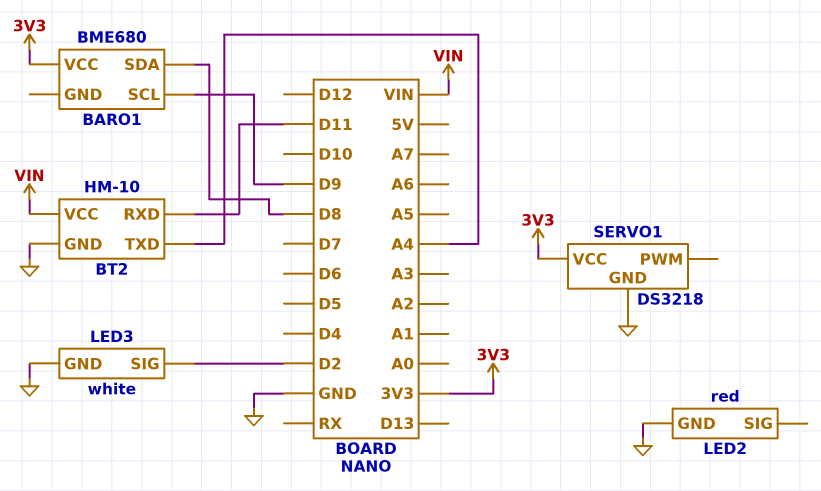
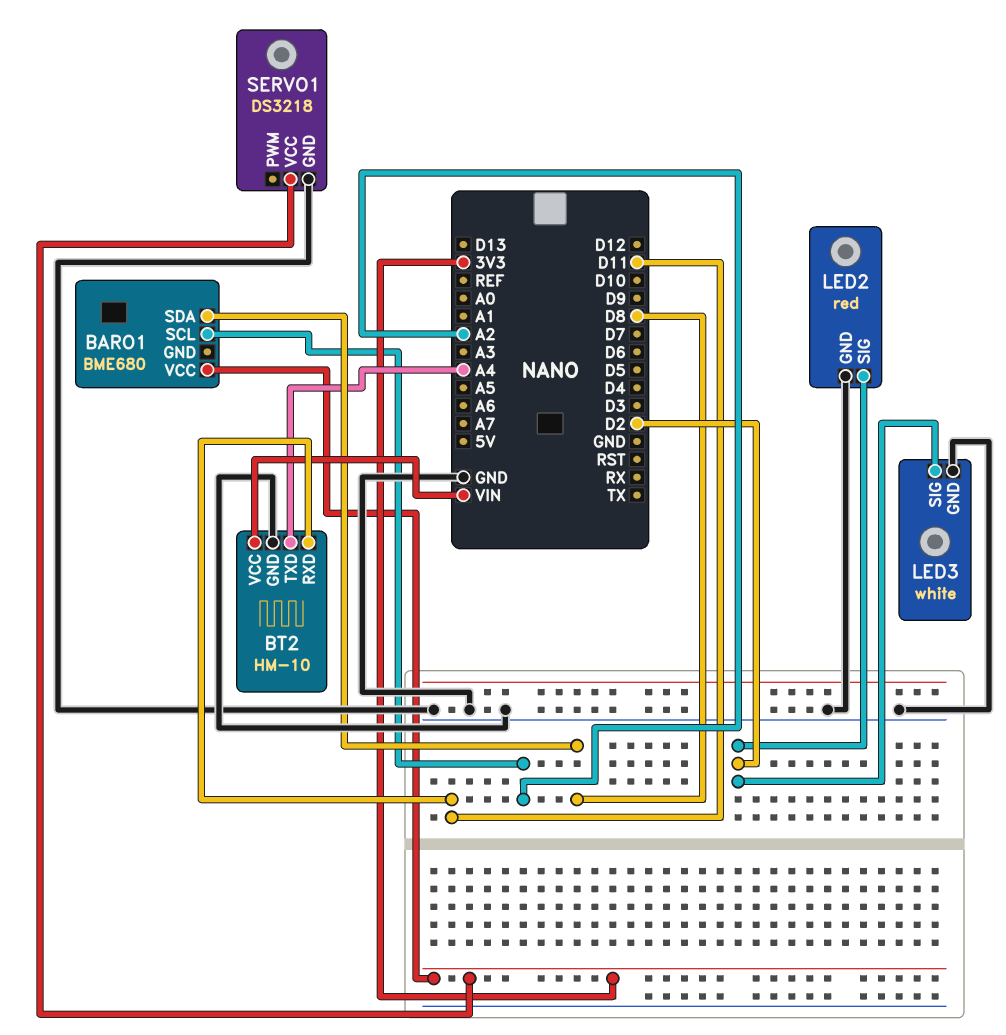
BARO1 pin SCL: D9 -> A2
LED2 pin SIG: none -> D2

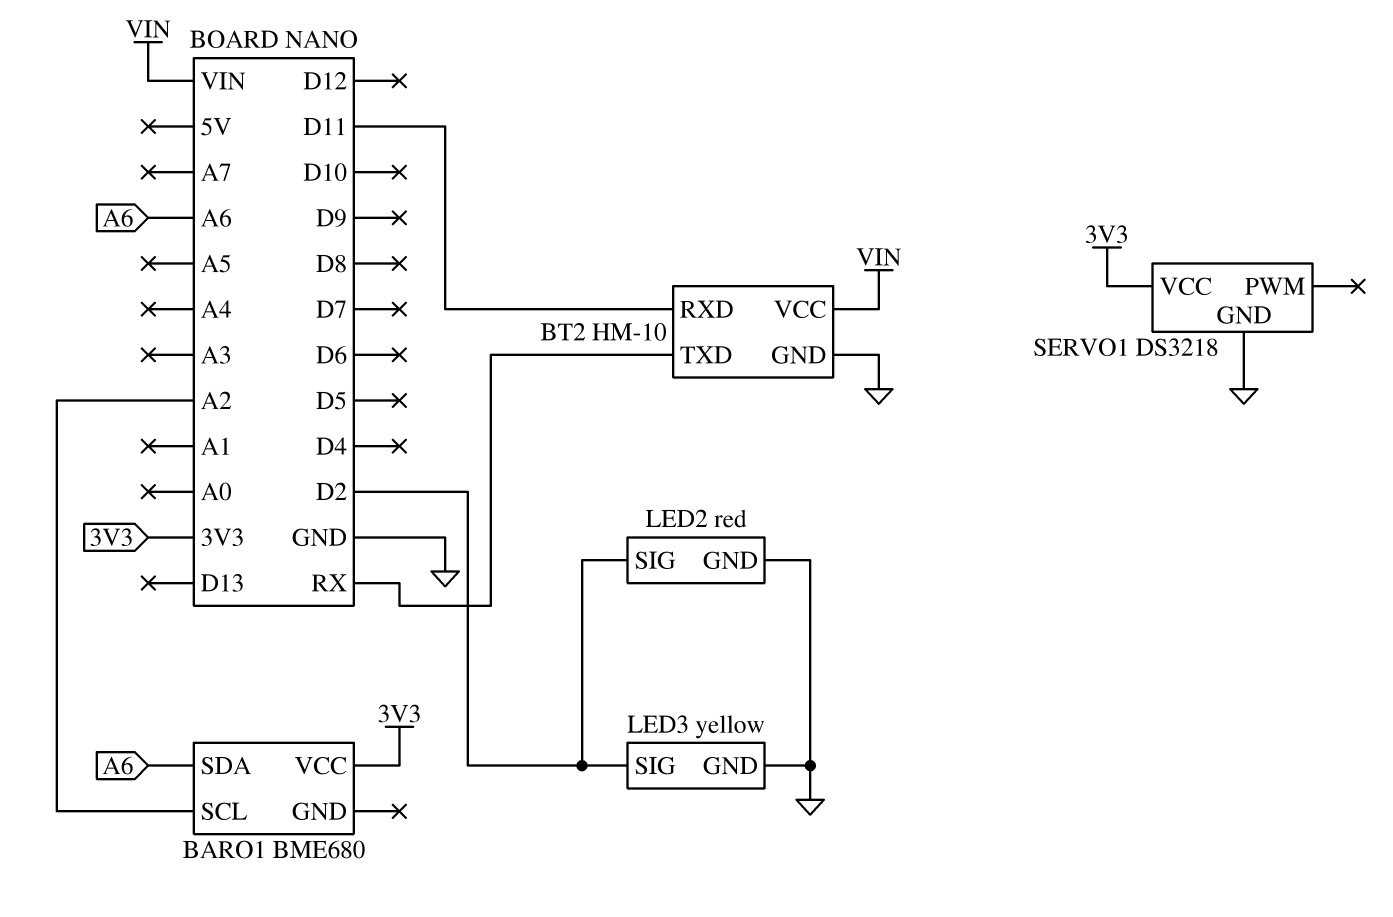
BARO1 pin SDA: D8 -> A6
BT2 pin TXD: A4 -> RX
LED3: white -> yellow

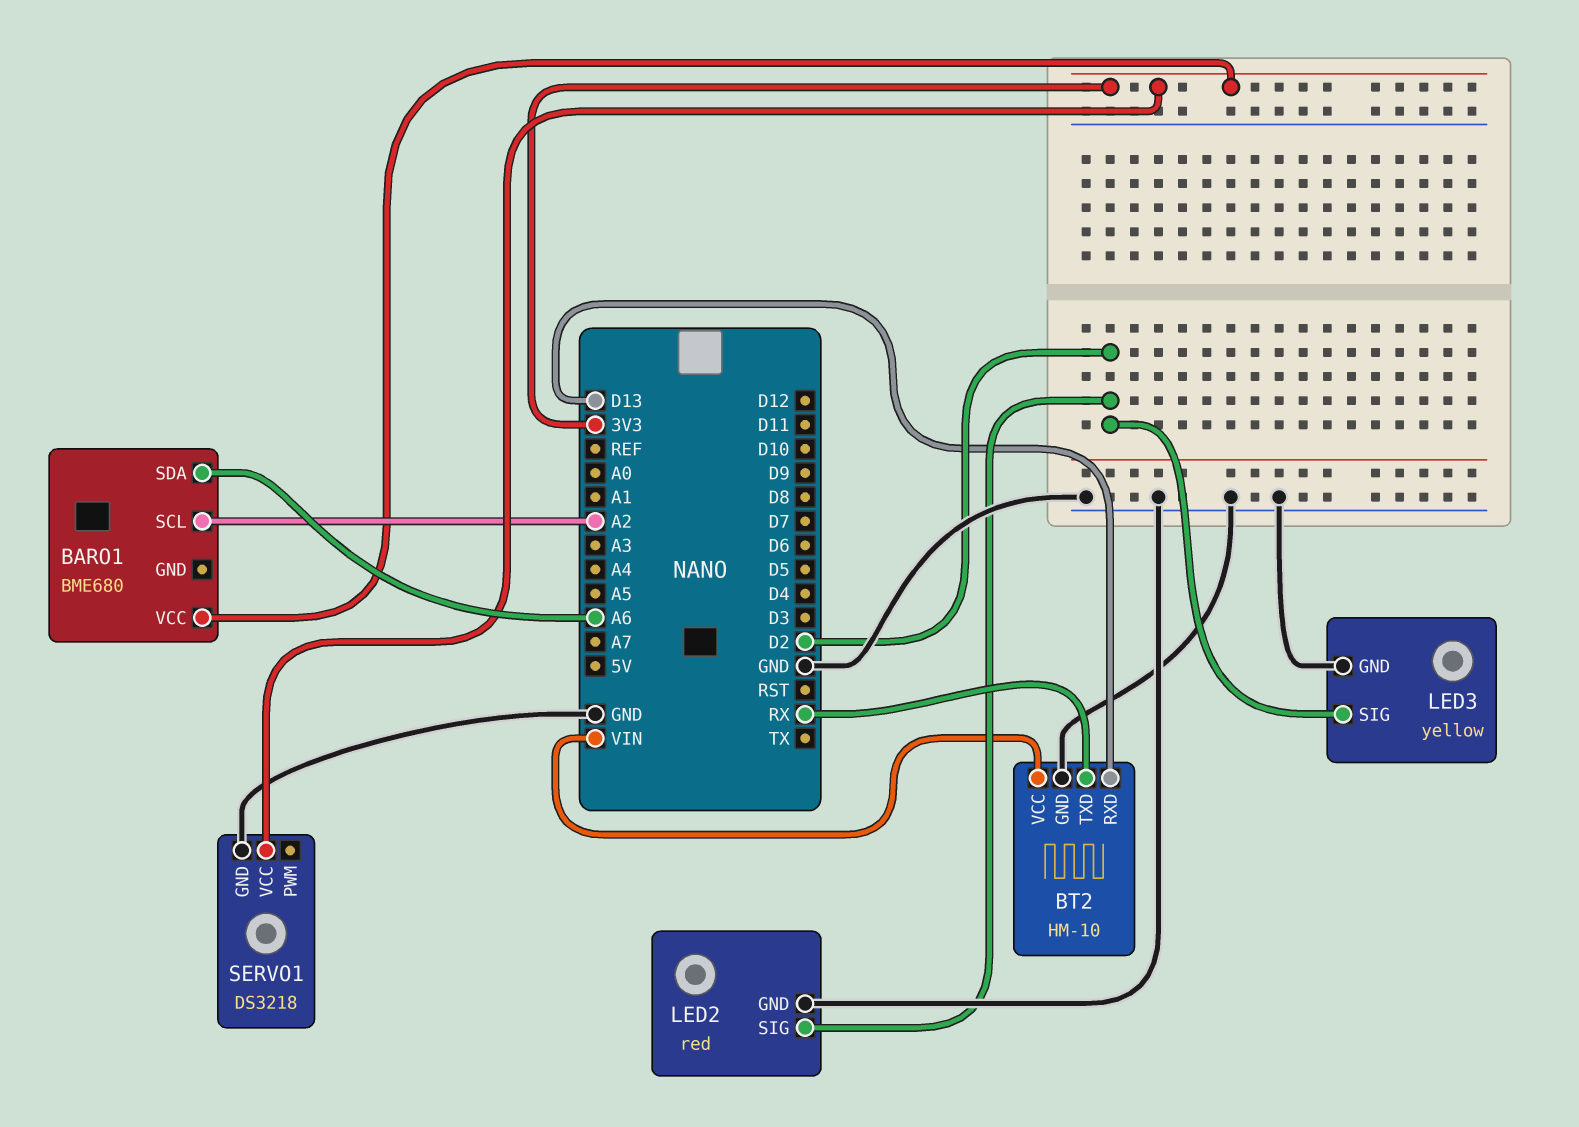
BT2 pin RXD: D11 -> D13

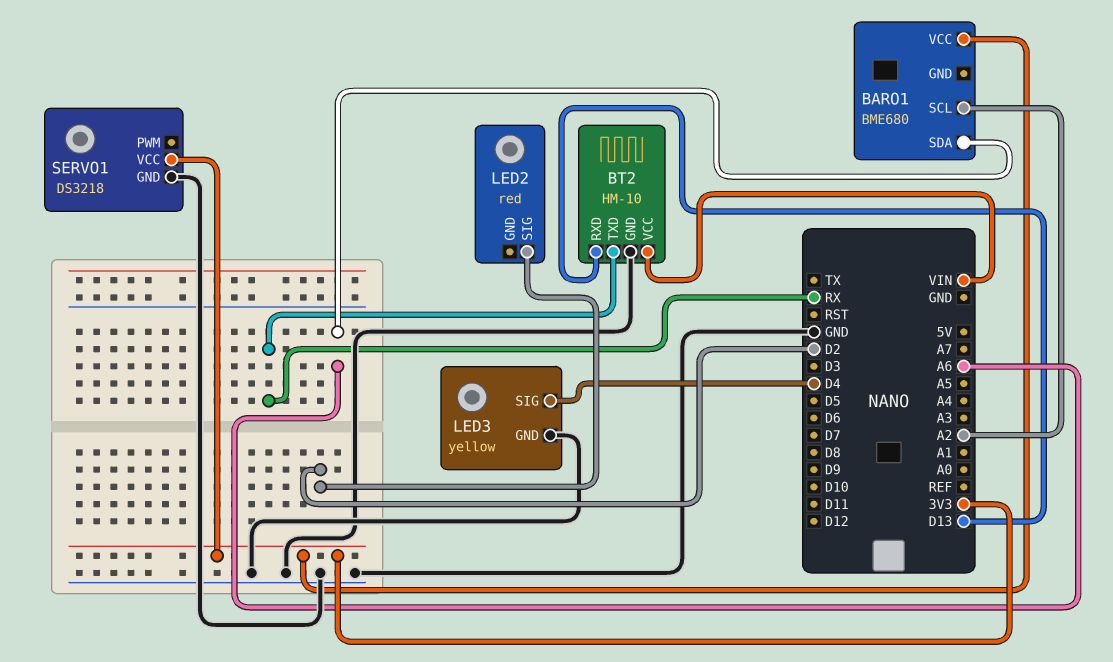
LED2 pin GND: GND -> none
LED3 pin SIG: D2 -> D4

